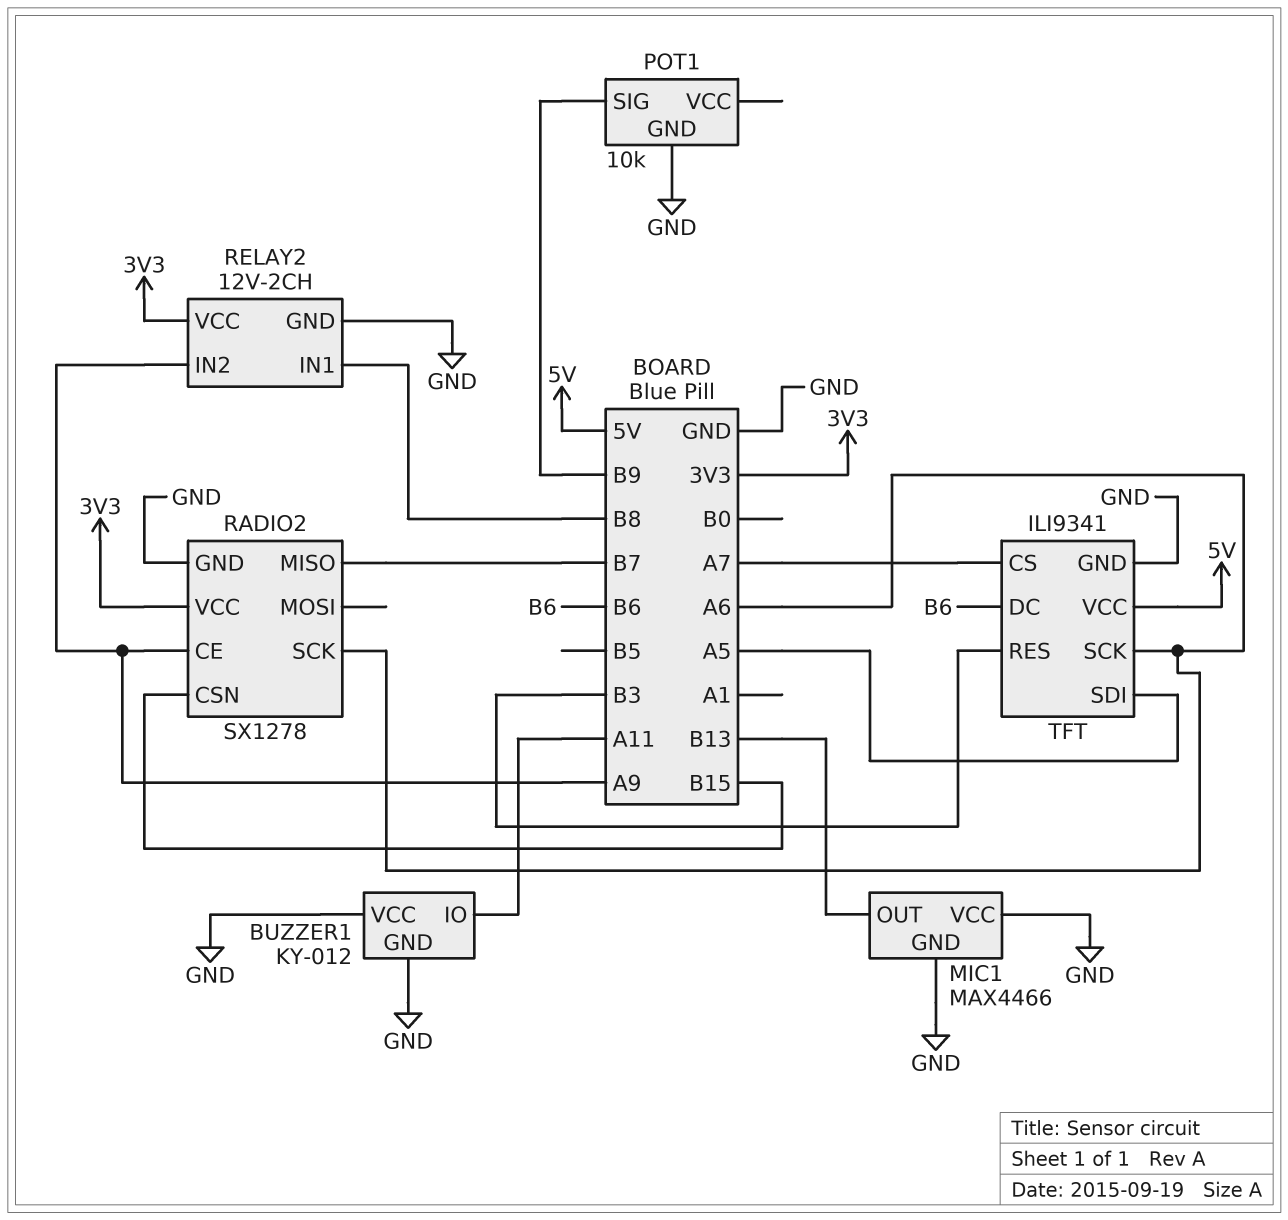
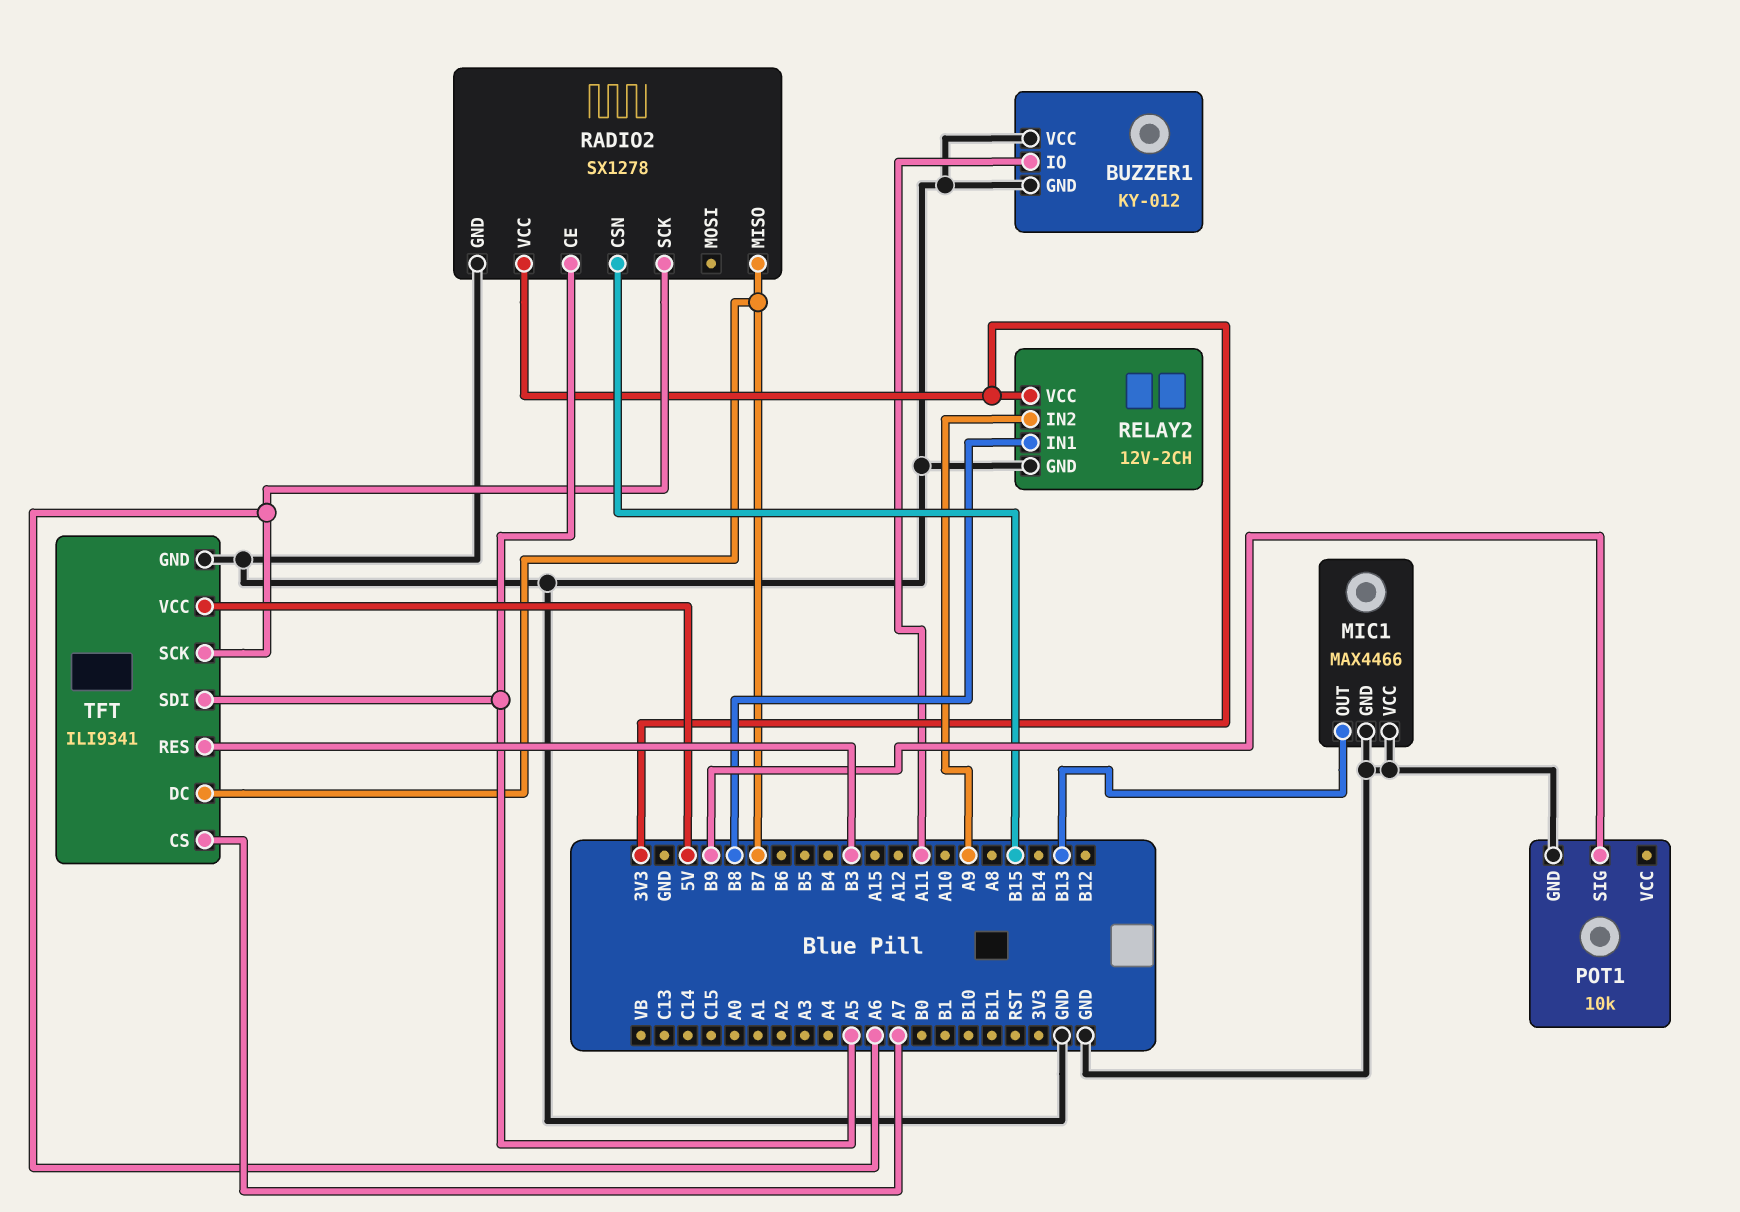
RADIO2 pin CE: A9 -> A5
TFT pin DC: B6 -> B7

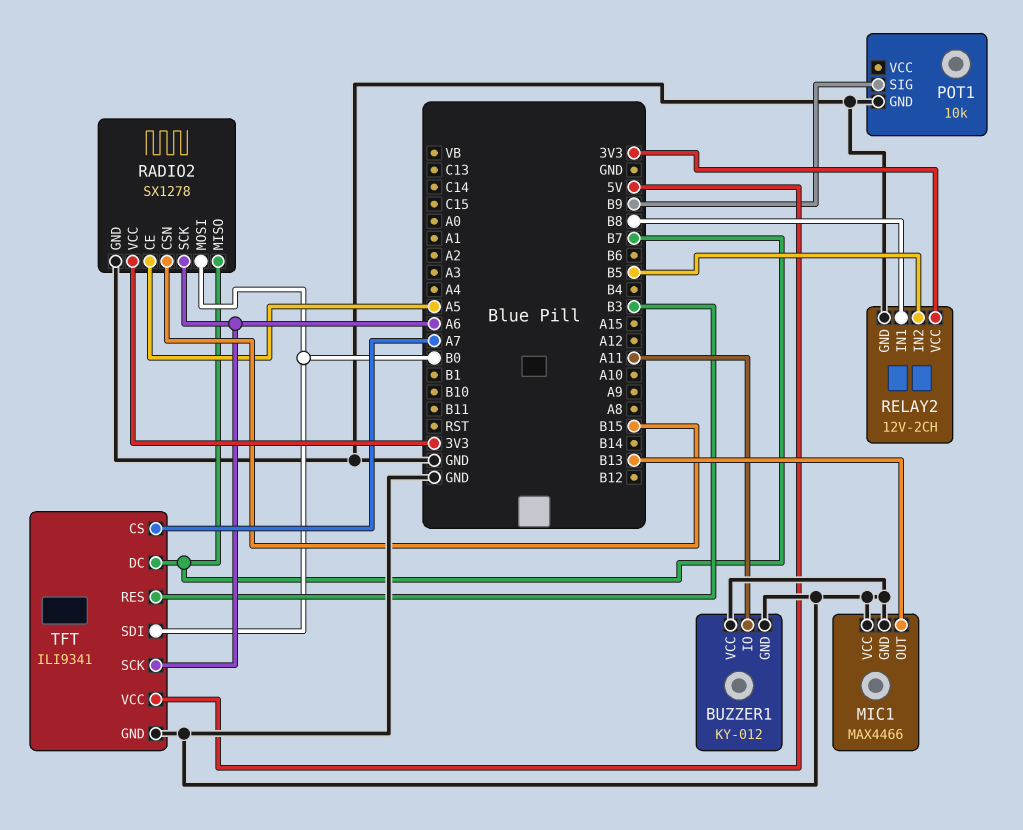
RADIO2 pin MOSI: none -> B0
RELAY2 pin IN2: A9 -> B5
TFT pin SDI: A5 -> B0

